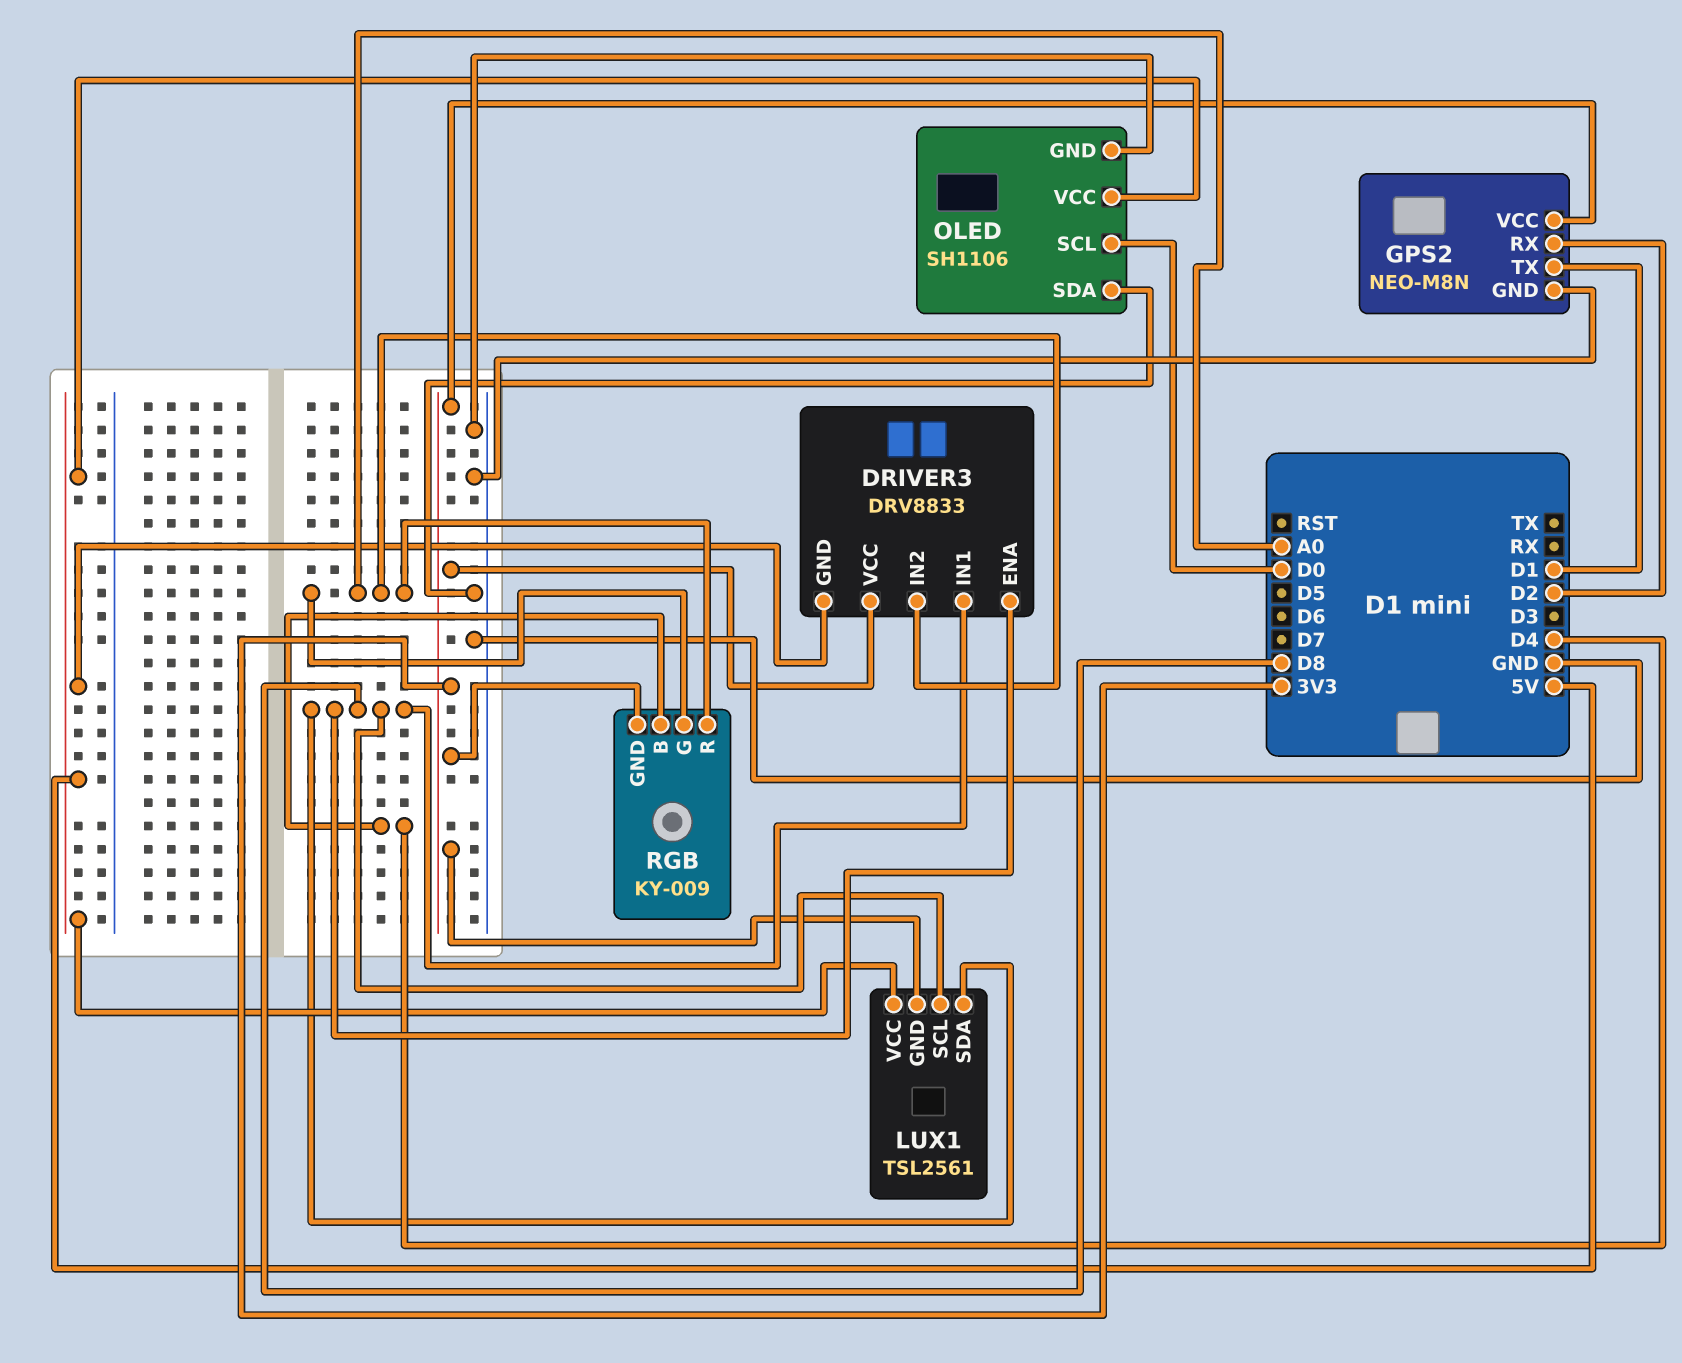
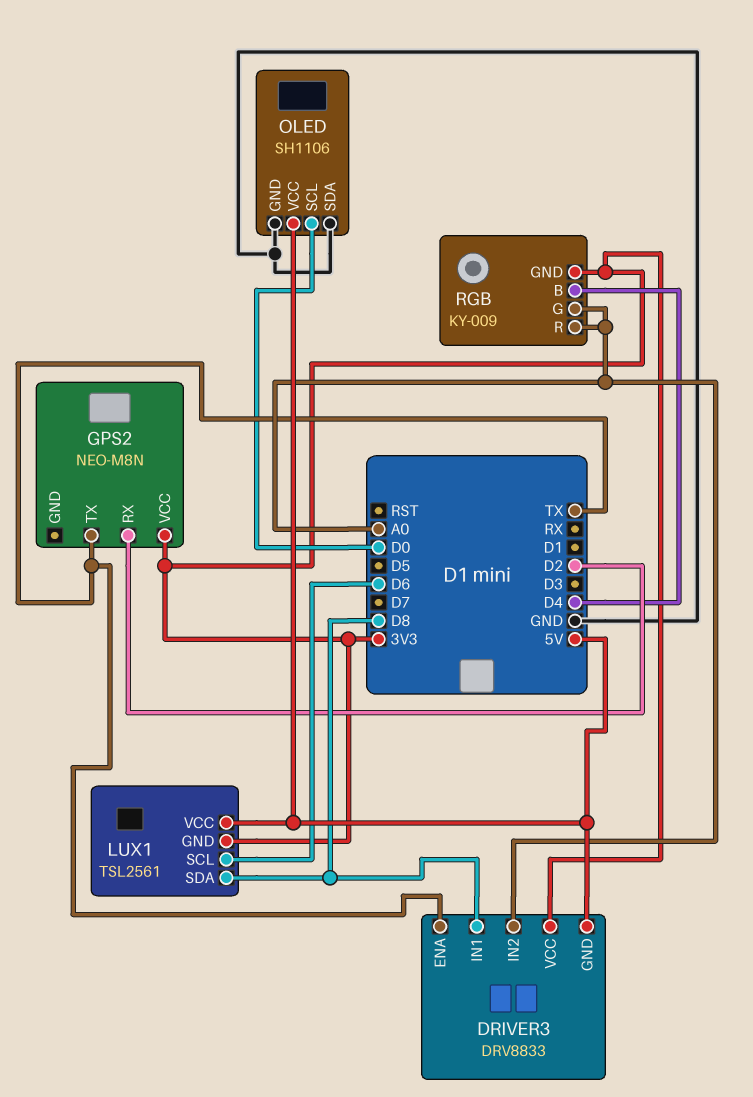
DRIVER3 pin ENA: D8 -> TX
GPS2 pin GND: GND -> none
GPS2 pin TX: D1 -> TX
LUX1 pin SCL: D8 -> D6

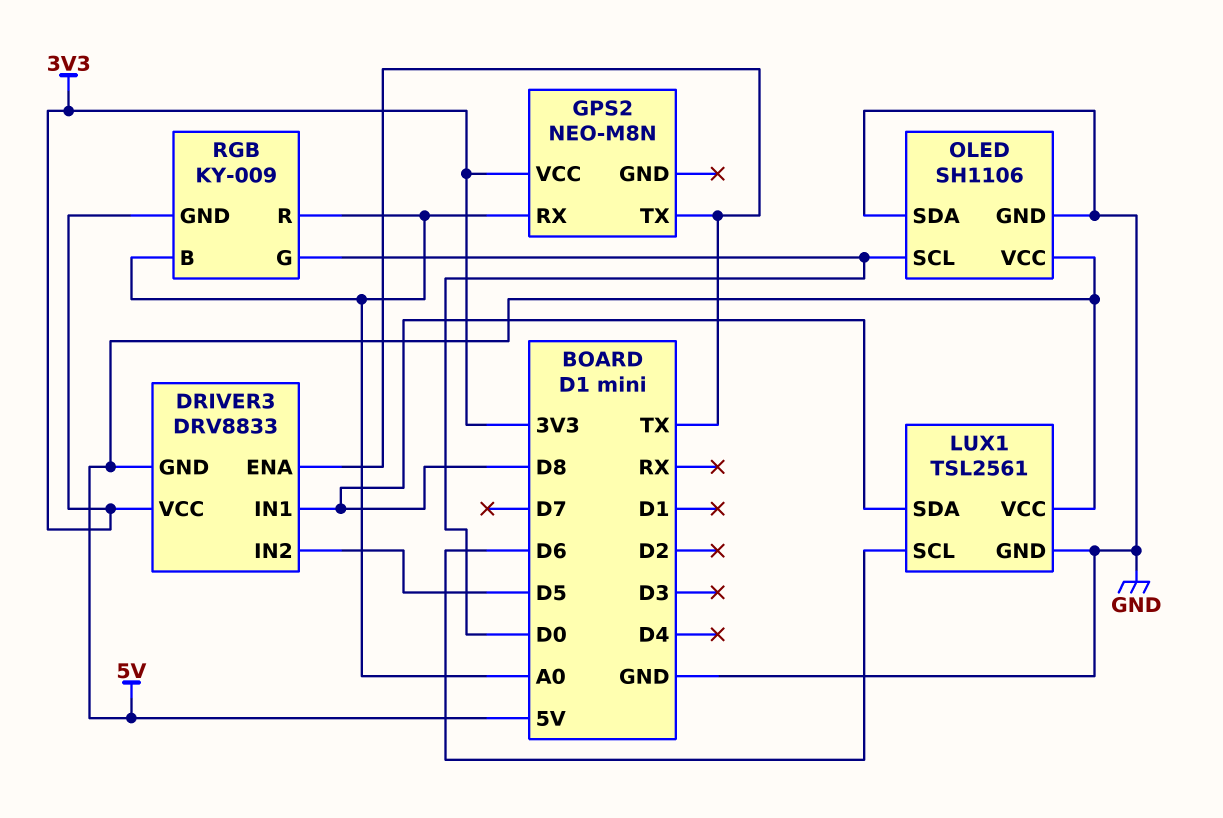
DRIVER3 pin IN2: A0 -> D5
GPS2 pin RX: D2 -> A0
LUX1 pin GND: 3V3 -> GND
RGB pin B: D4 -> A0
RGB pin G: A0 -> D0

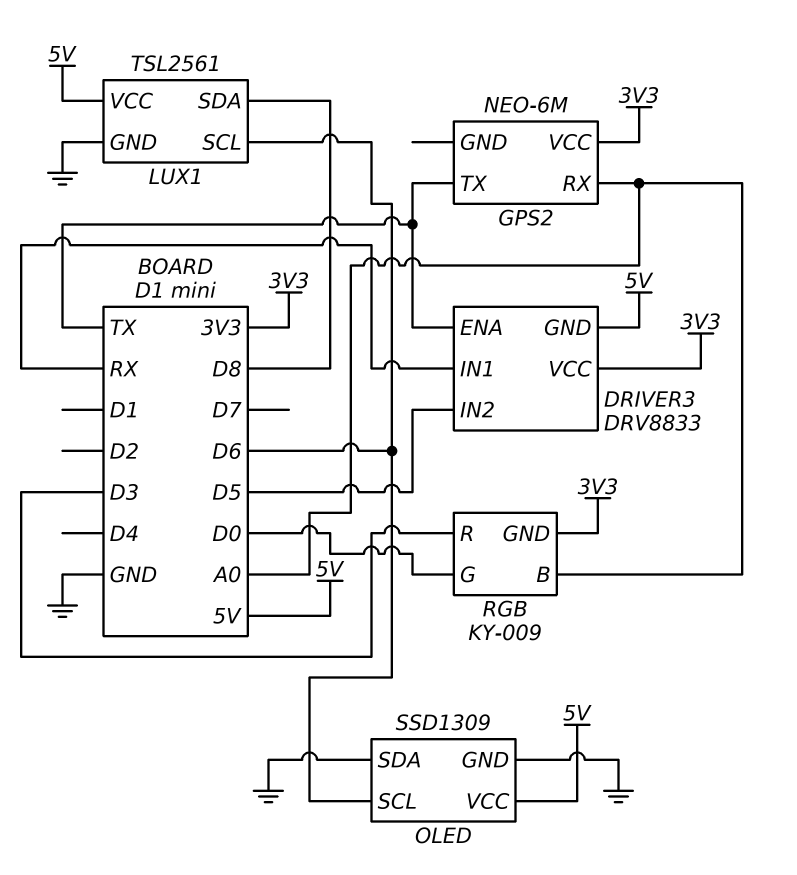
DRIVER3 pin IN1: D8 -> RX
GPS2: NEO-M8N -> NEO-6M
OLED: SH1106 -> SSD1309
OLED pin SCL: D0 -> D6
RGB pin R: A0 -> D3

